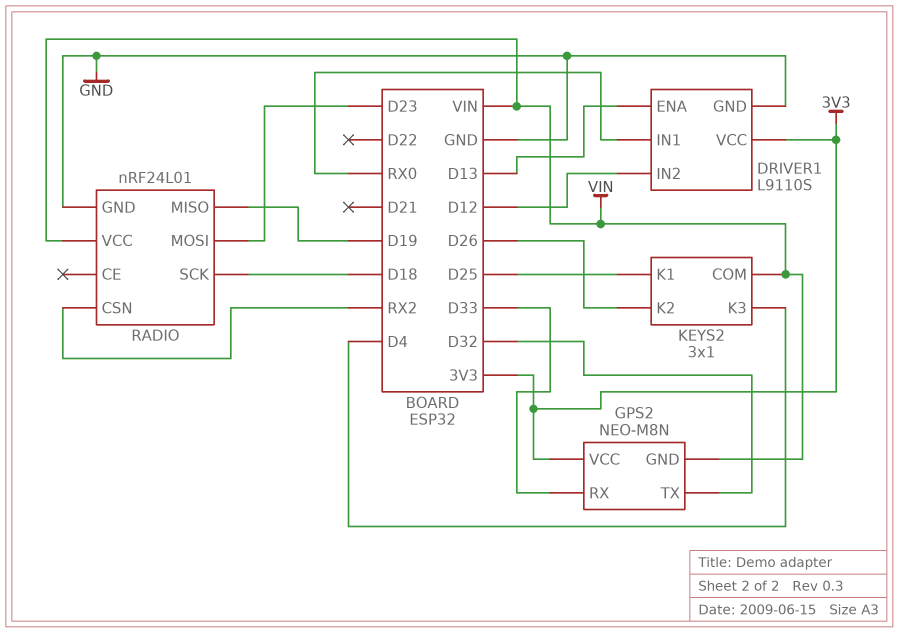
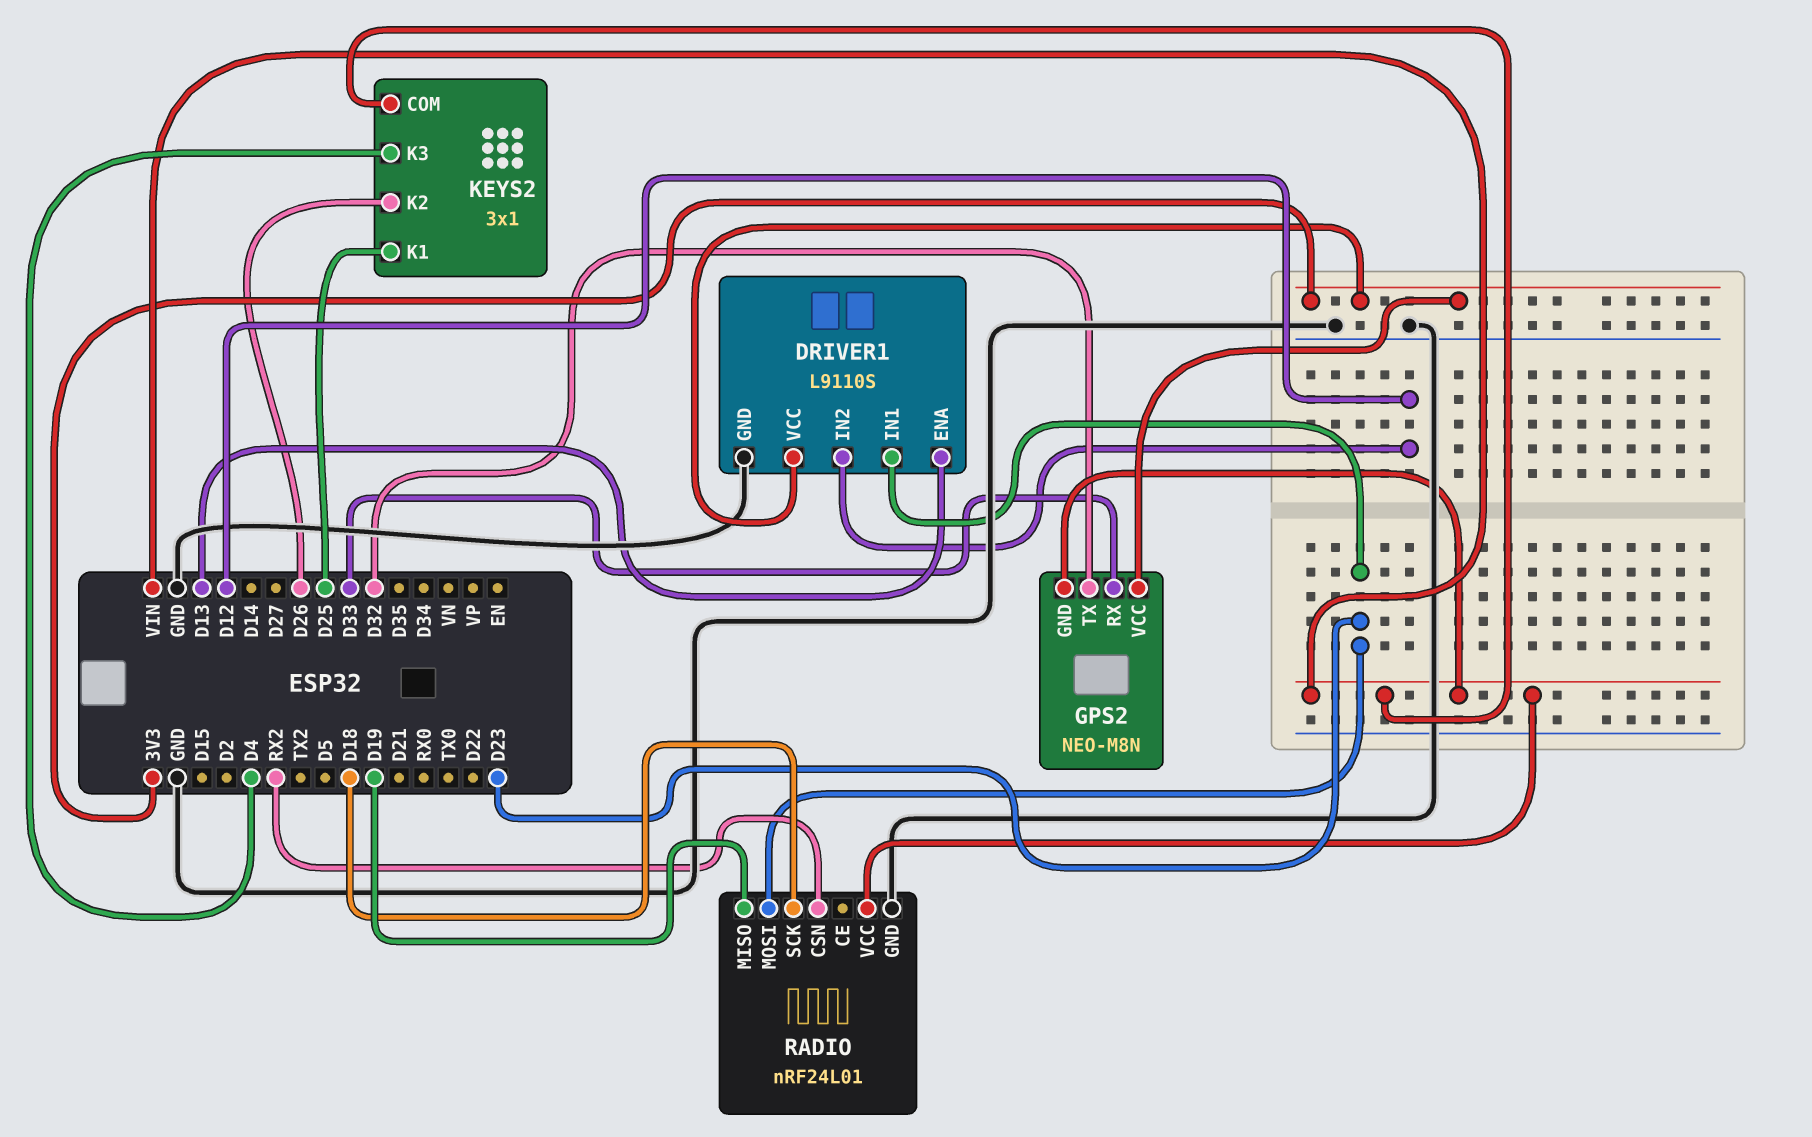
DRIVER1 pin IN1: RX0 -> D23

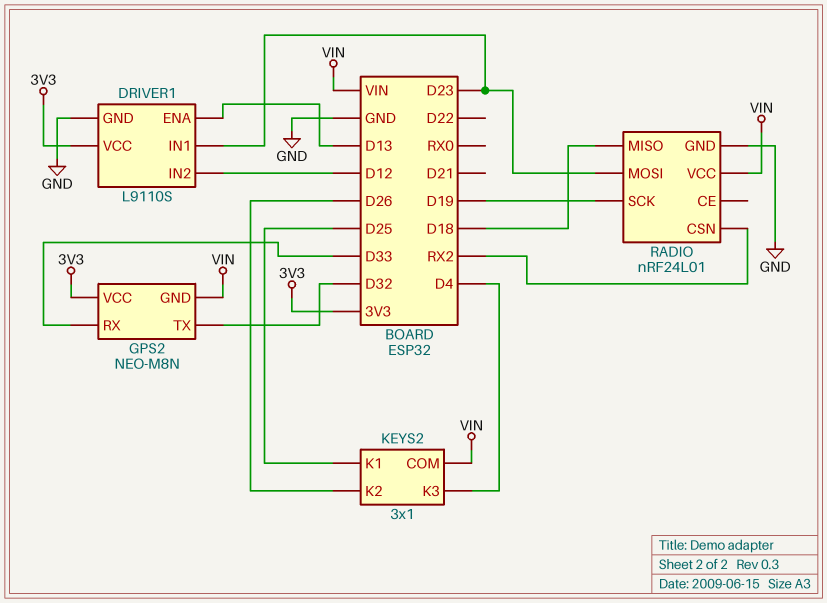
RADIO pin MISO: D19 -> D18
RADIO pin SCK: D18 -> D19

